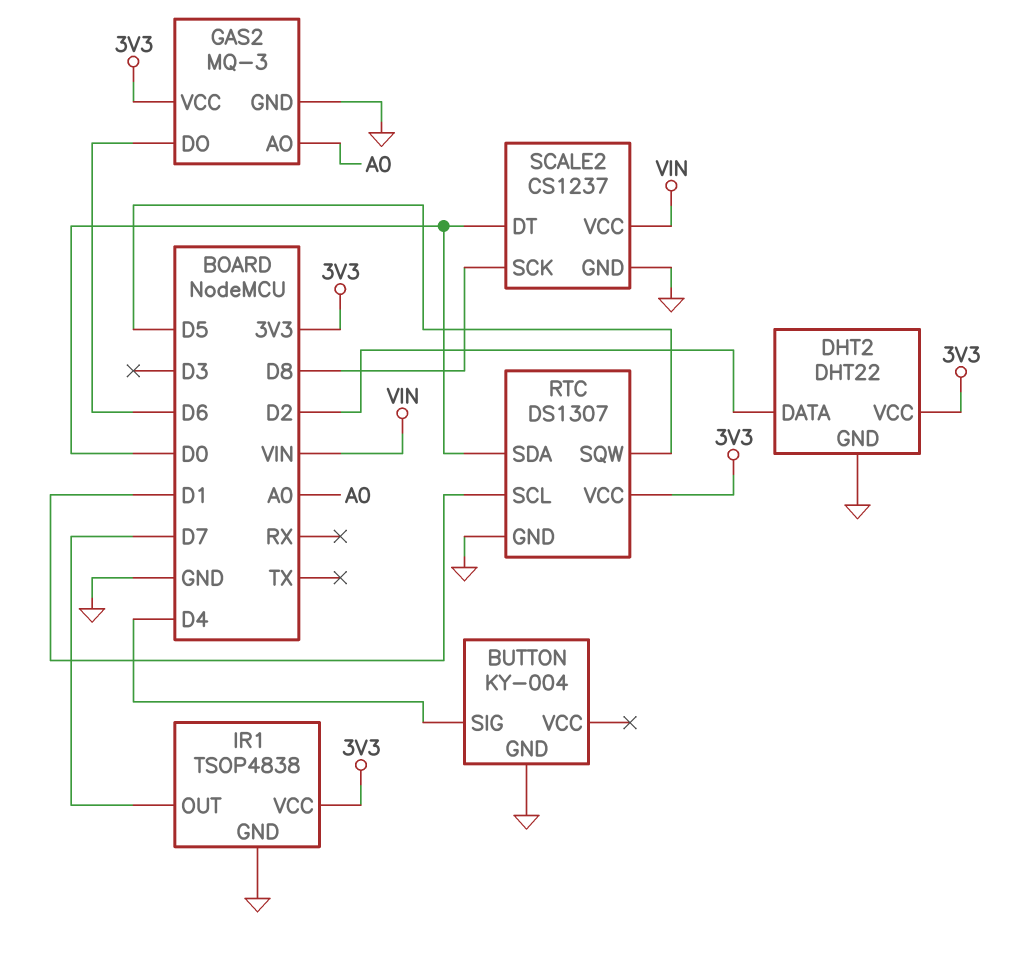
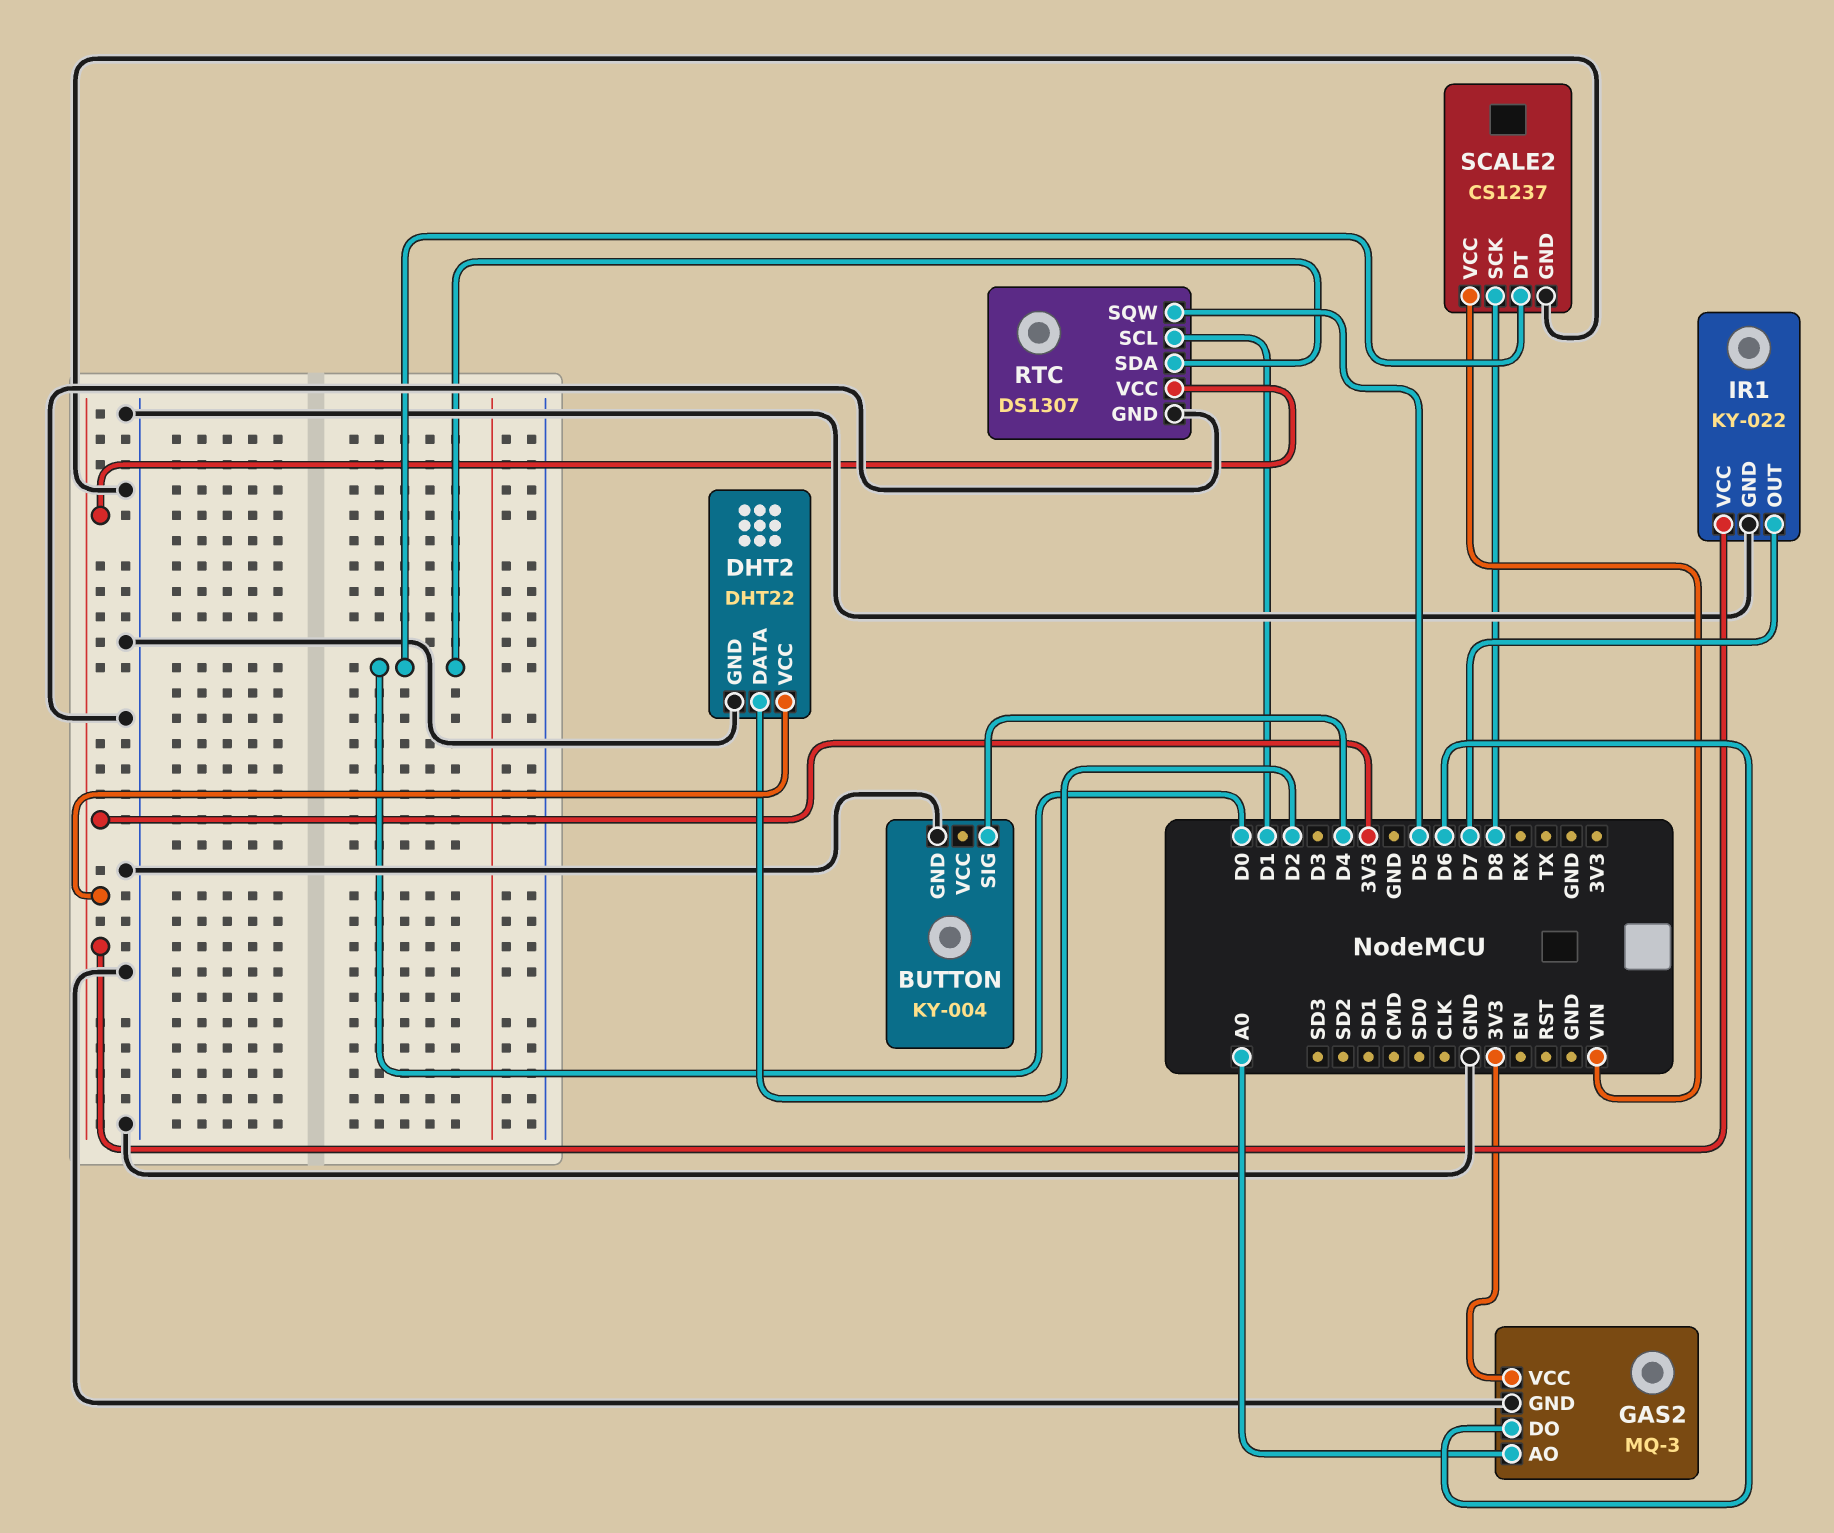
IR1: TSOP4838 -> KY-022

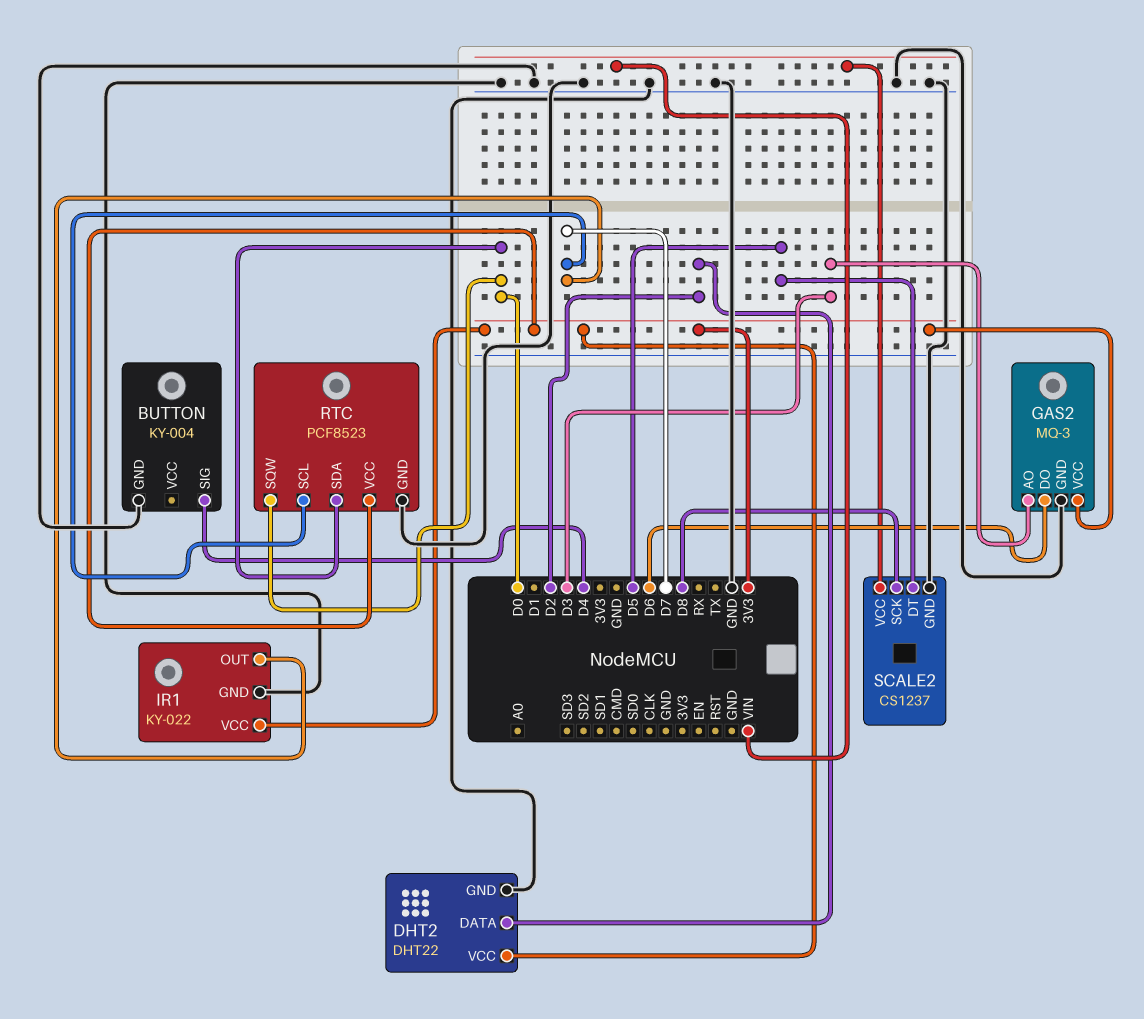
GAS2 pin AO: A0 -> D3
RTC: DS1307 -> PCF8523
RTC pin SCL: D1 -> D7
RTC pin SQW: D5 -> D0
SCALE2 pin DT: D0 -> D5

